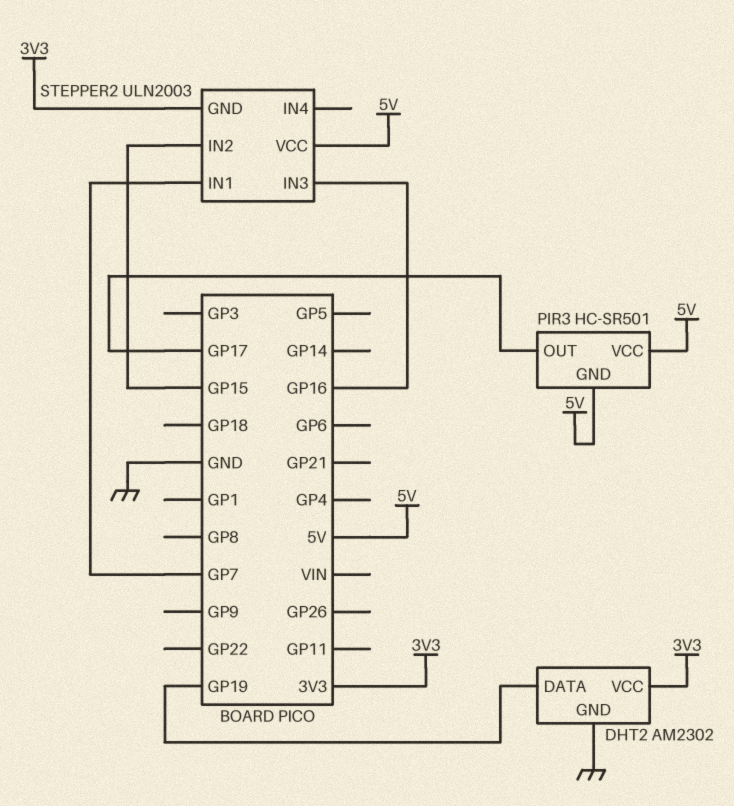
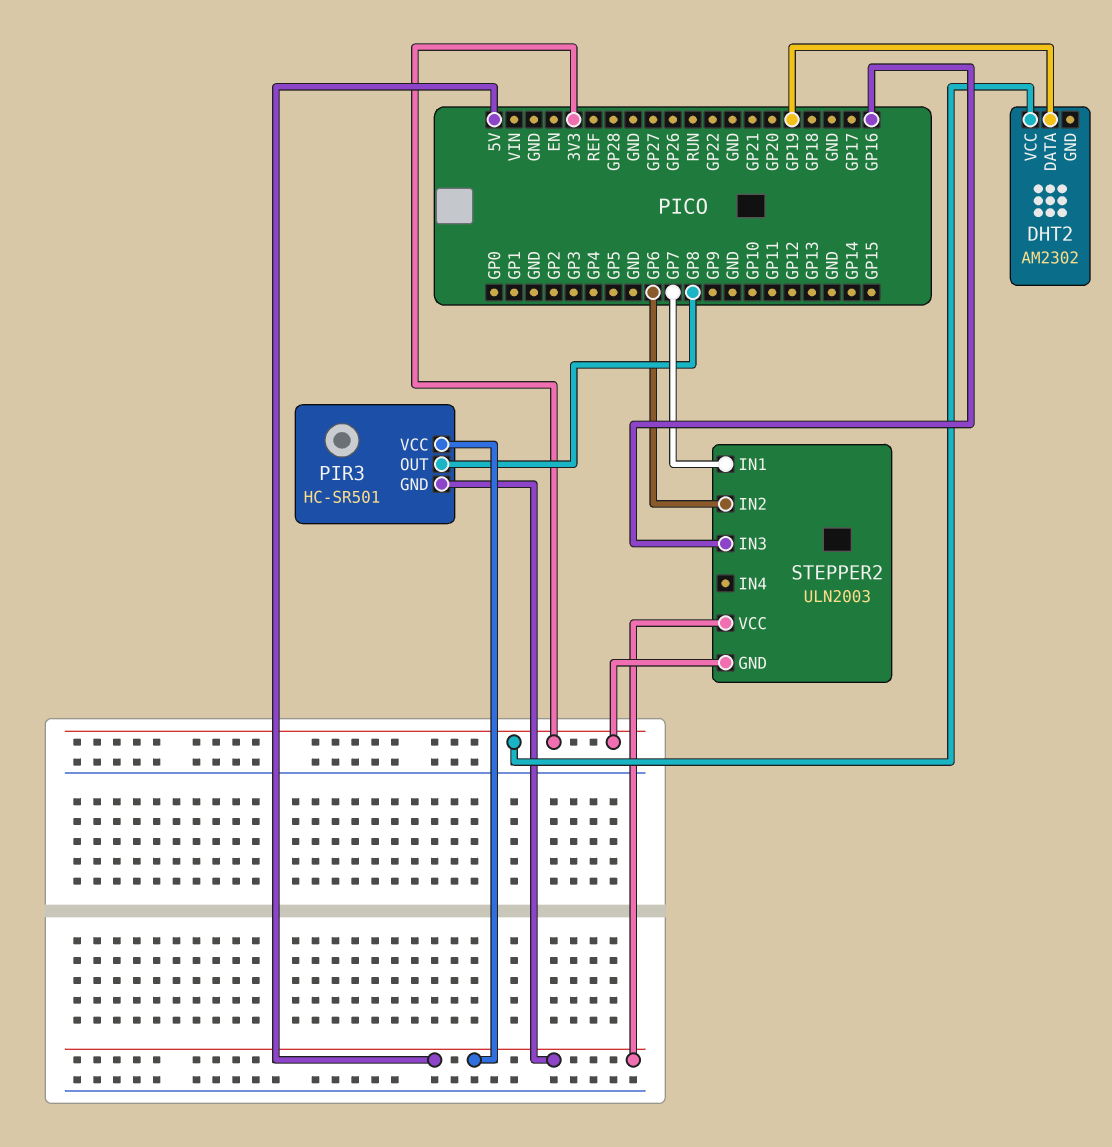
DHT2 pin GND: GND -> none
PIR3 pin OUT: GP17 -> GP8
STEPPER2 pin IN2: GP15 -> GP6

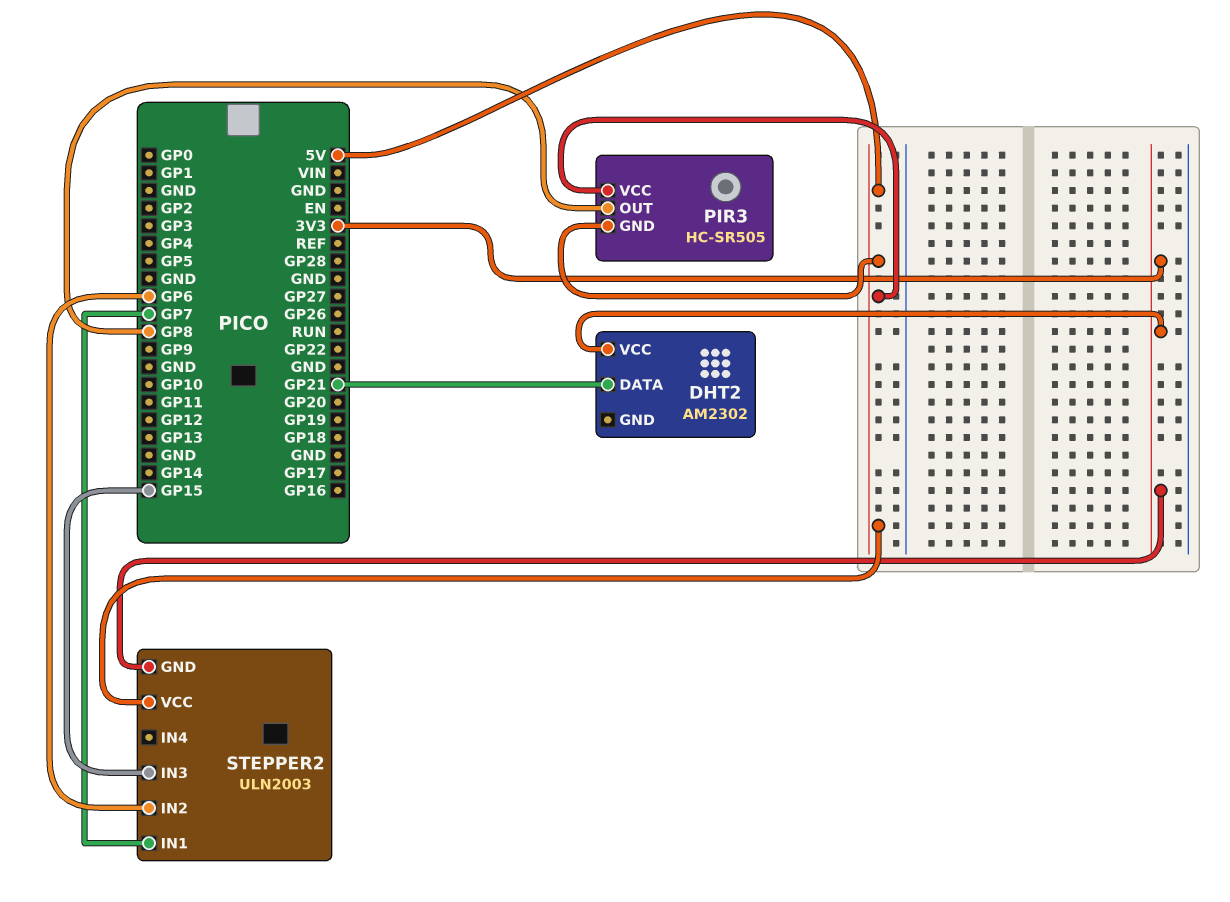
DHT2 pin DATA: GP19 -> GP21
PIR3: HC-SR501 -> HC-SR505
STEPPER2 pin IN3: GP16 -> GP15

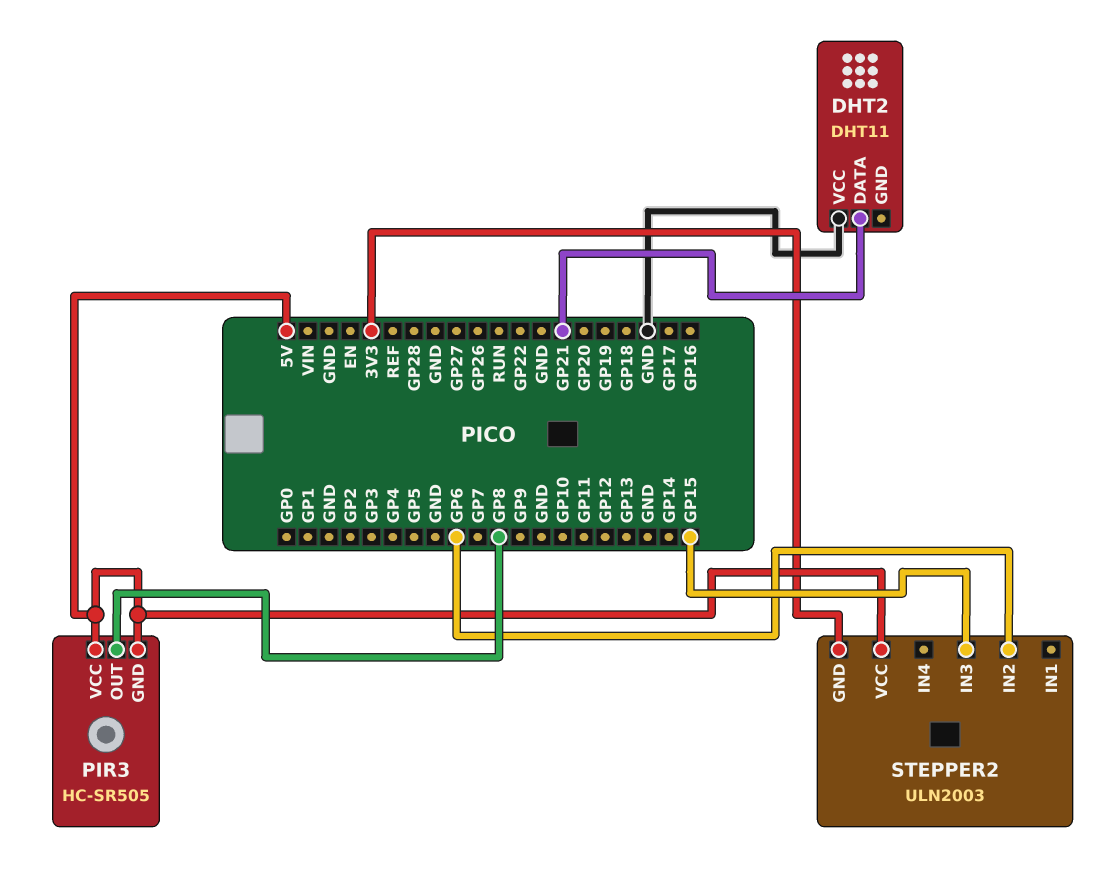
DHT2: AM2302 -> DHT11
DHT2 pin VCC: 3V3 -> GND
STEPPER2 pin IN1: GP7 -> none

